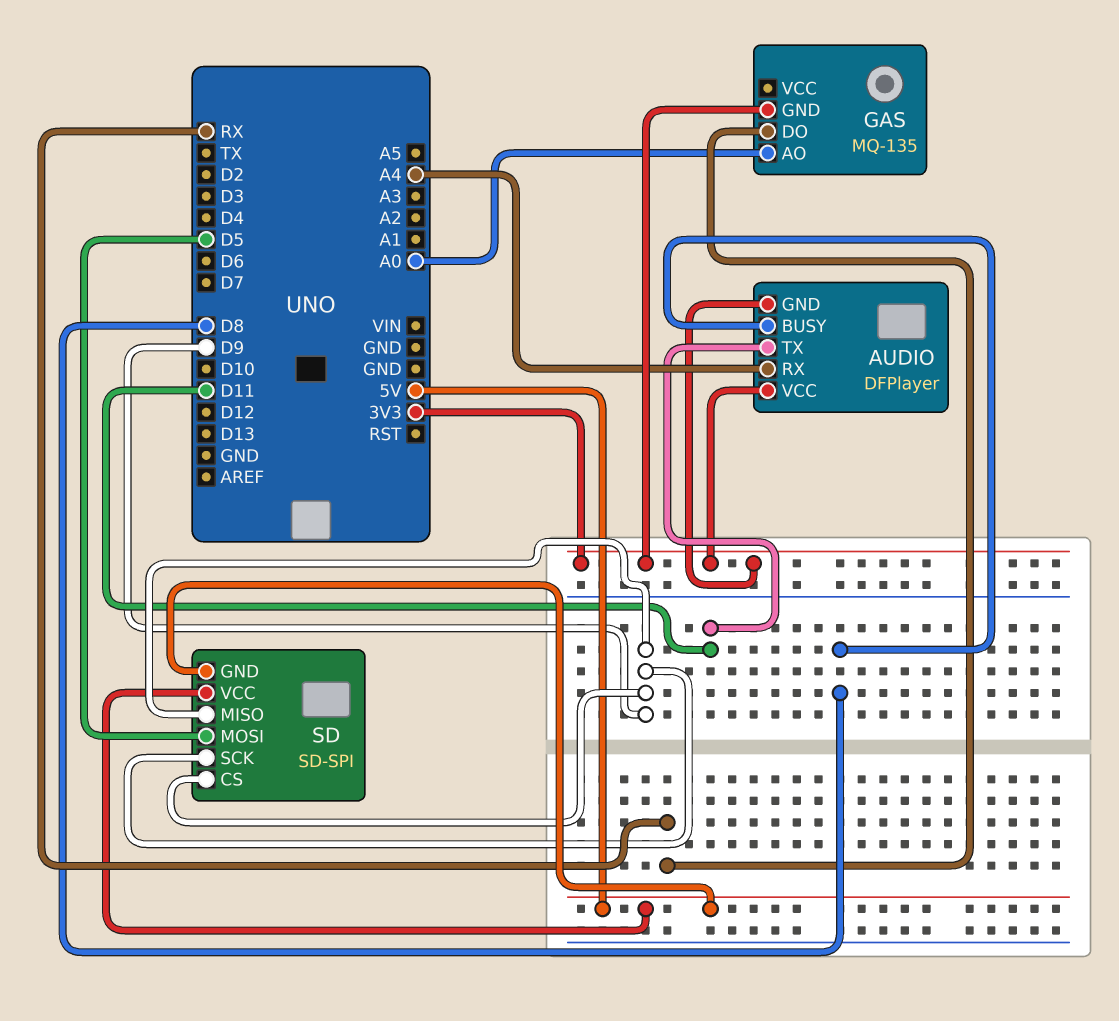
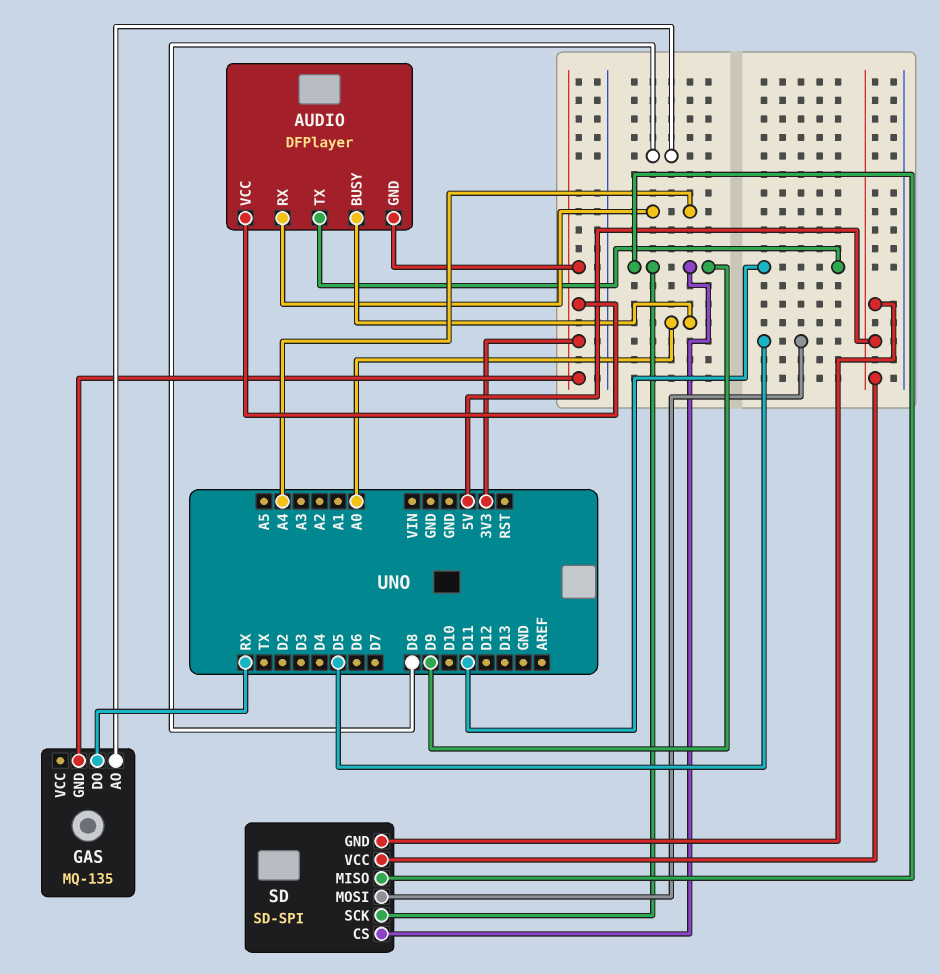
AUDIO pin BUSY: D8 -> A0
GAS pin AO: A0 -> D8

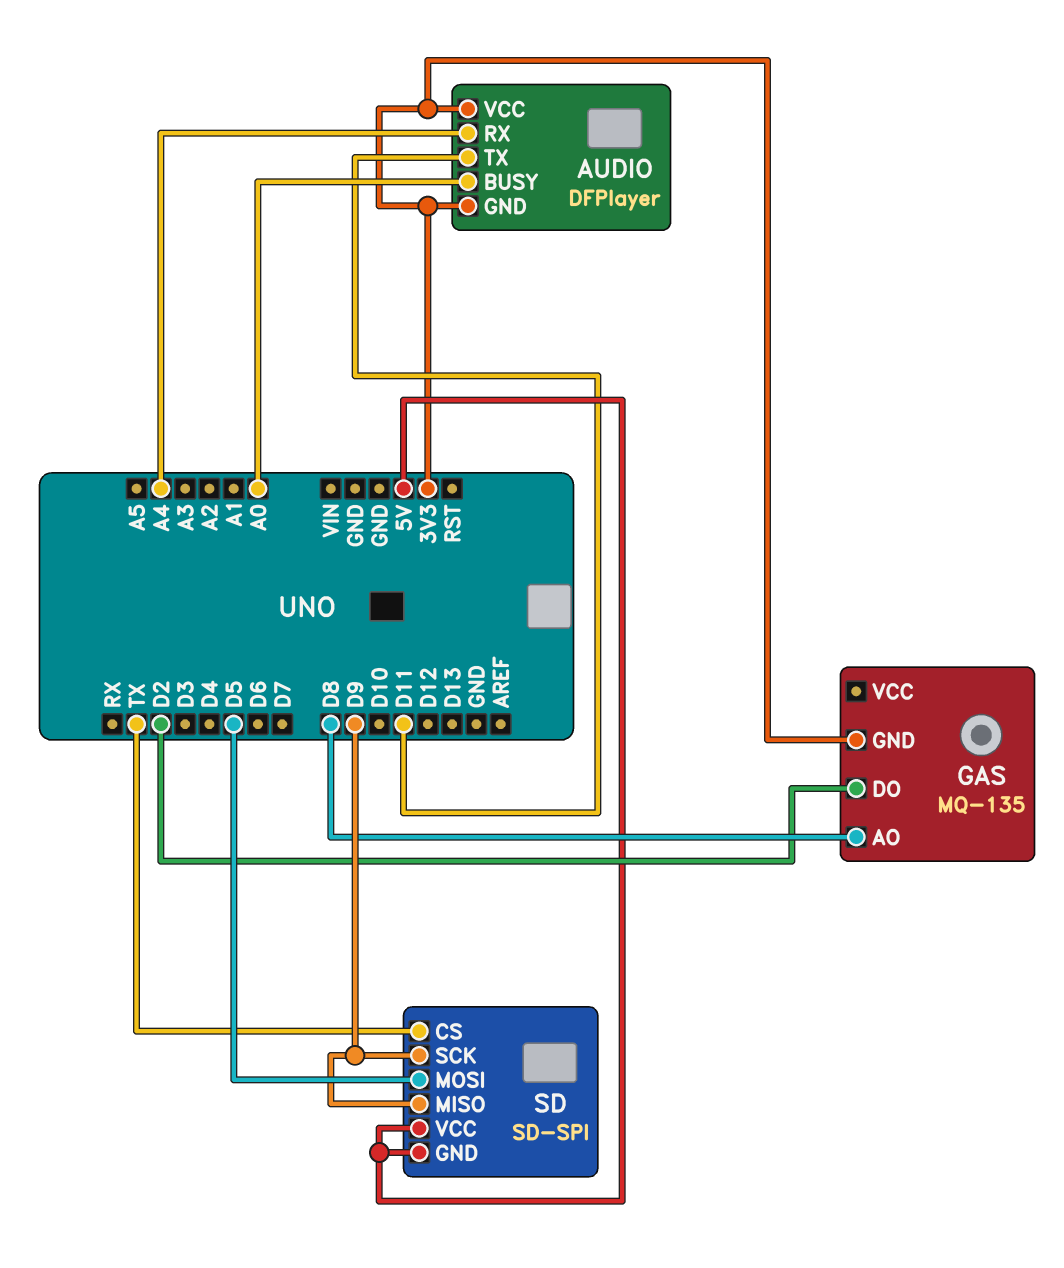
GAS pin DO: RX -> D2
SD pin CS: D9 -> TX

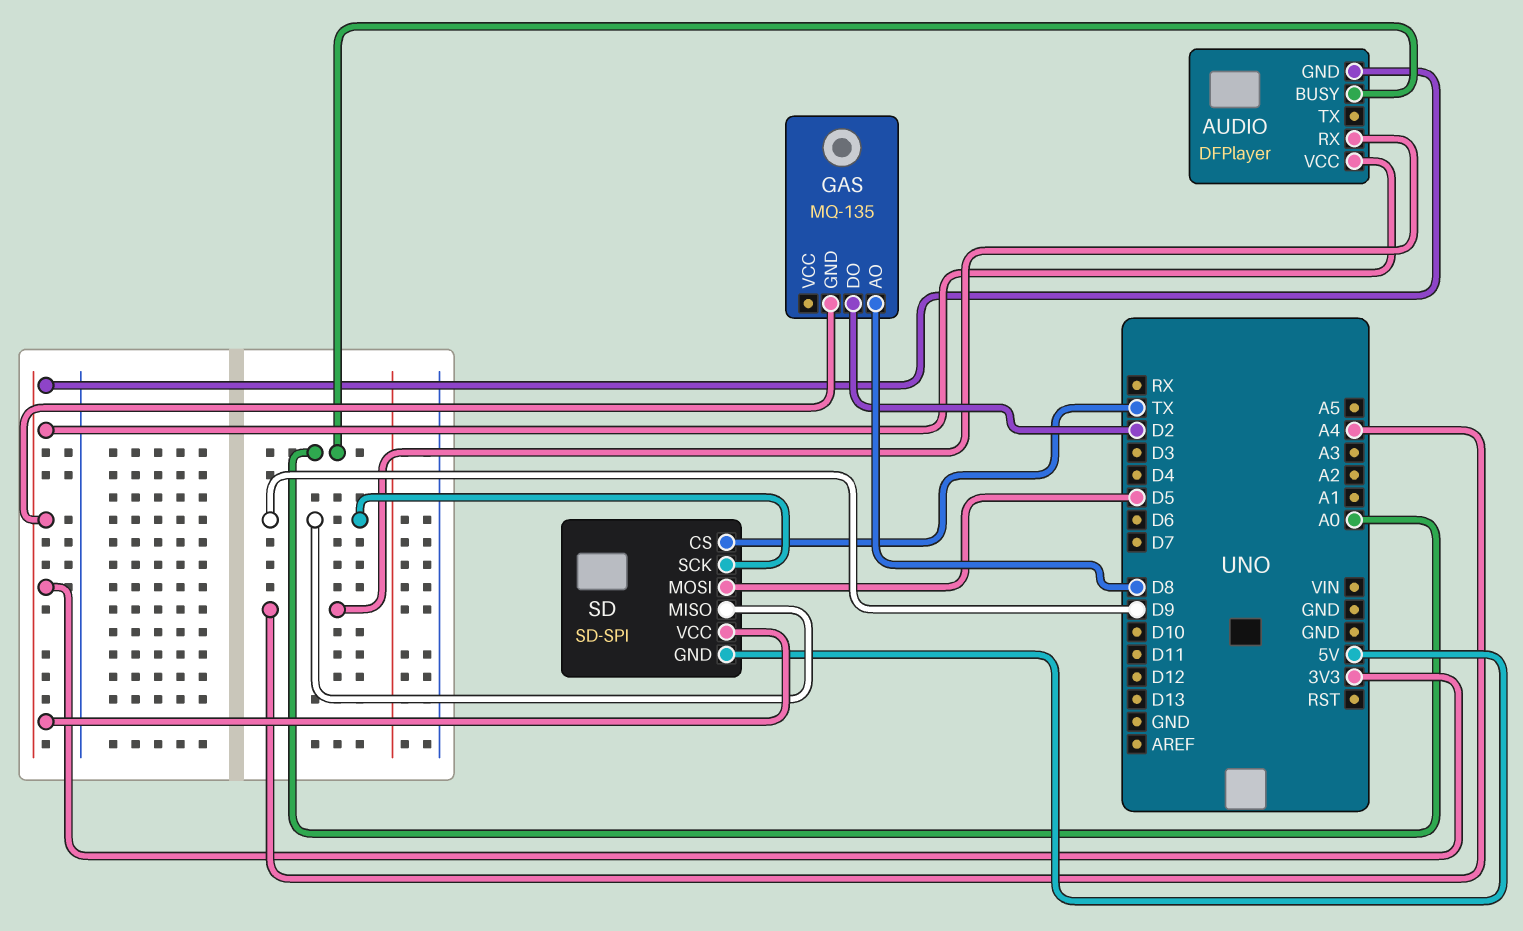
AUDIO pin TX: D11 -> none
SD pin VCC: 5V -> 3V3

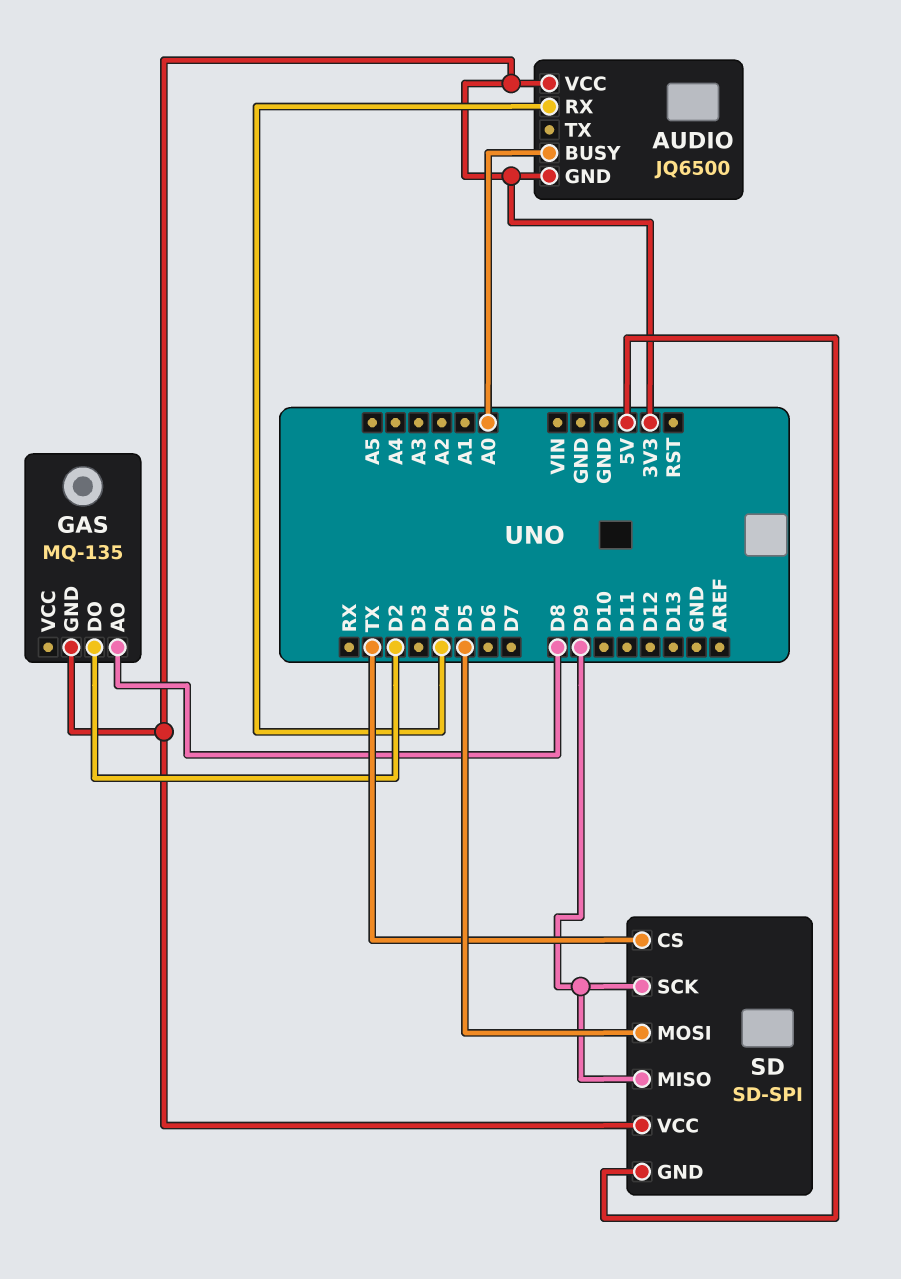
AUDIO: DFPlayer -> JQ6500
AUDIO pin RX: A4 -> D4

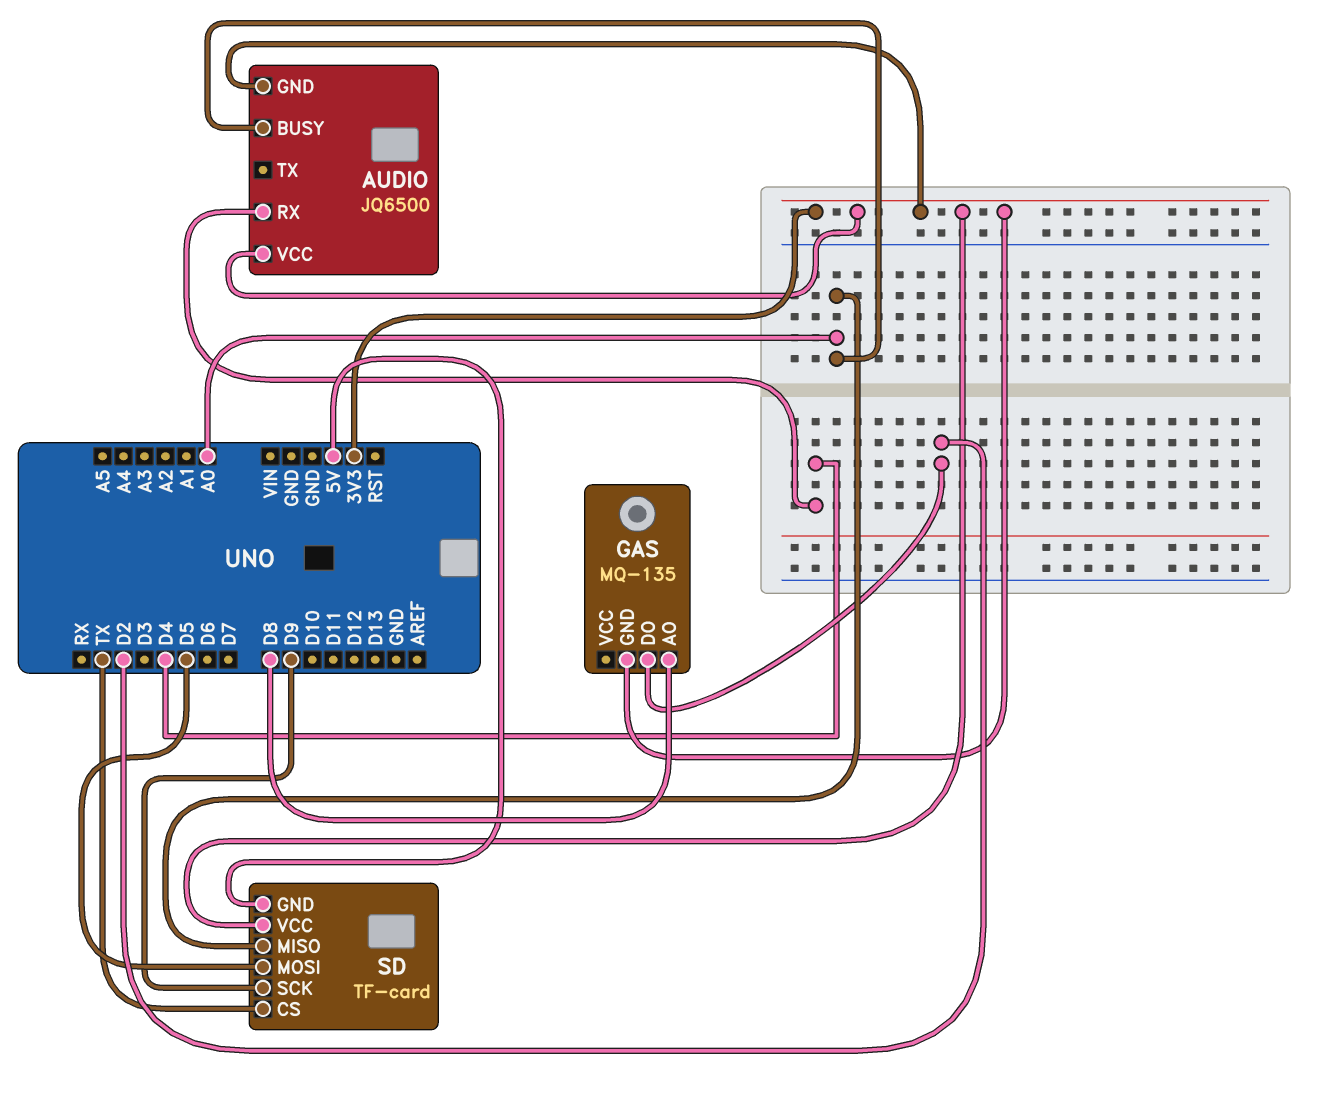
SD: SD-SPI -> TF-card
SD pin MISO: D9 -> A0

